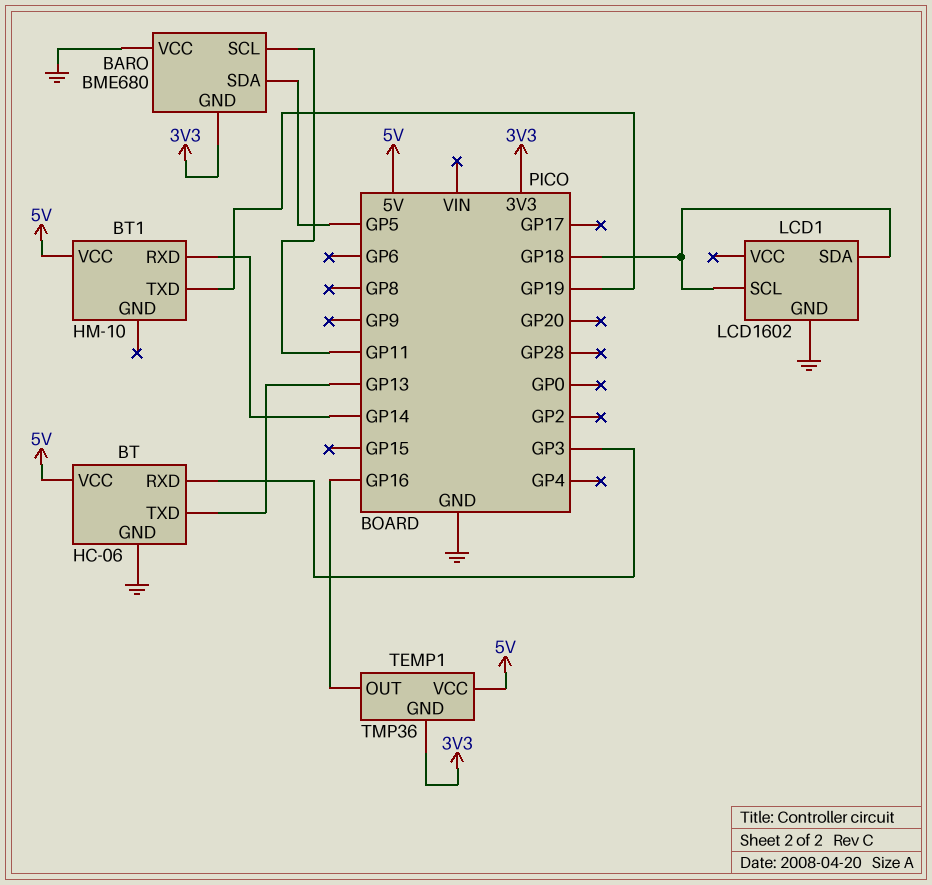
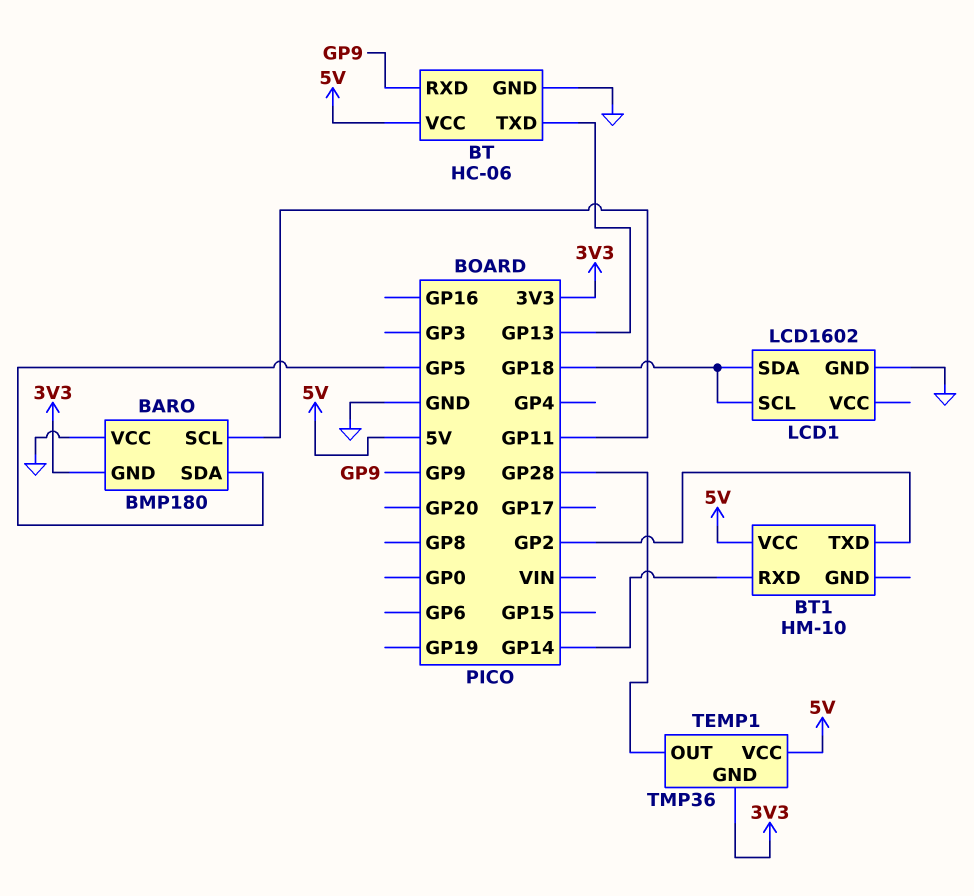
BARO: BME680 -> BMP180
BT pin RXD: GP3 -> GP9
BT1 pin TXD: GP19 -> GP2
TEMP1 pin OUT: GP16 -> GP28

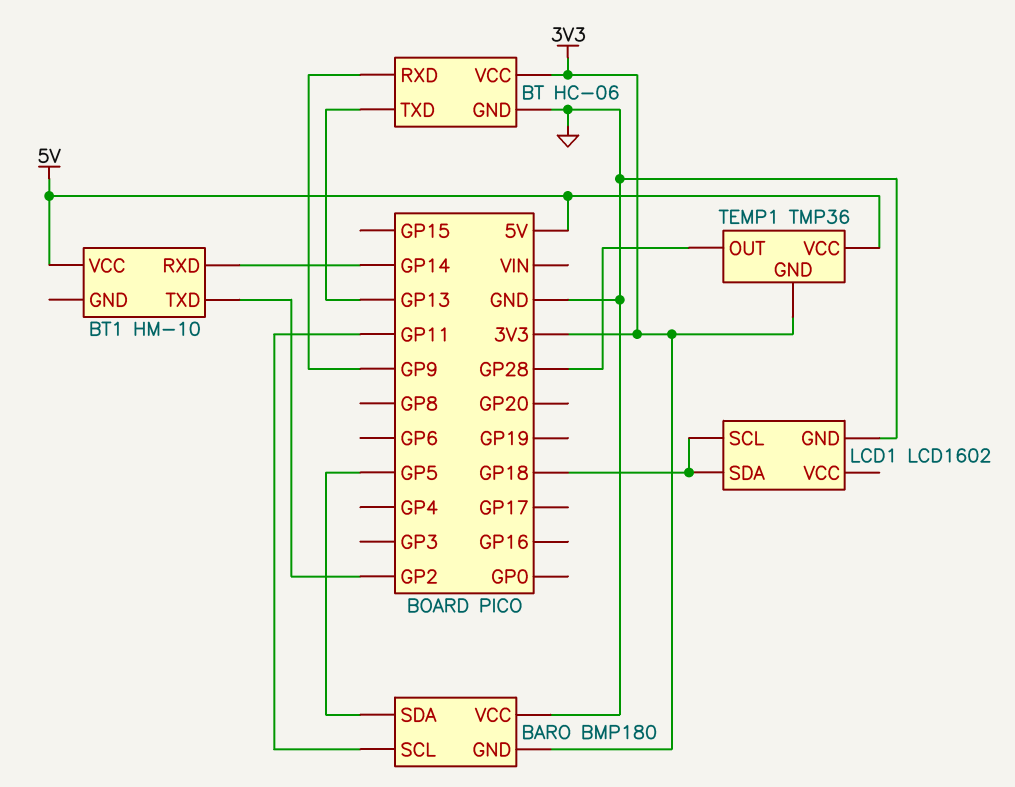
BT pin VCC: 5V -> 3V3

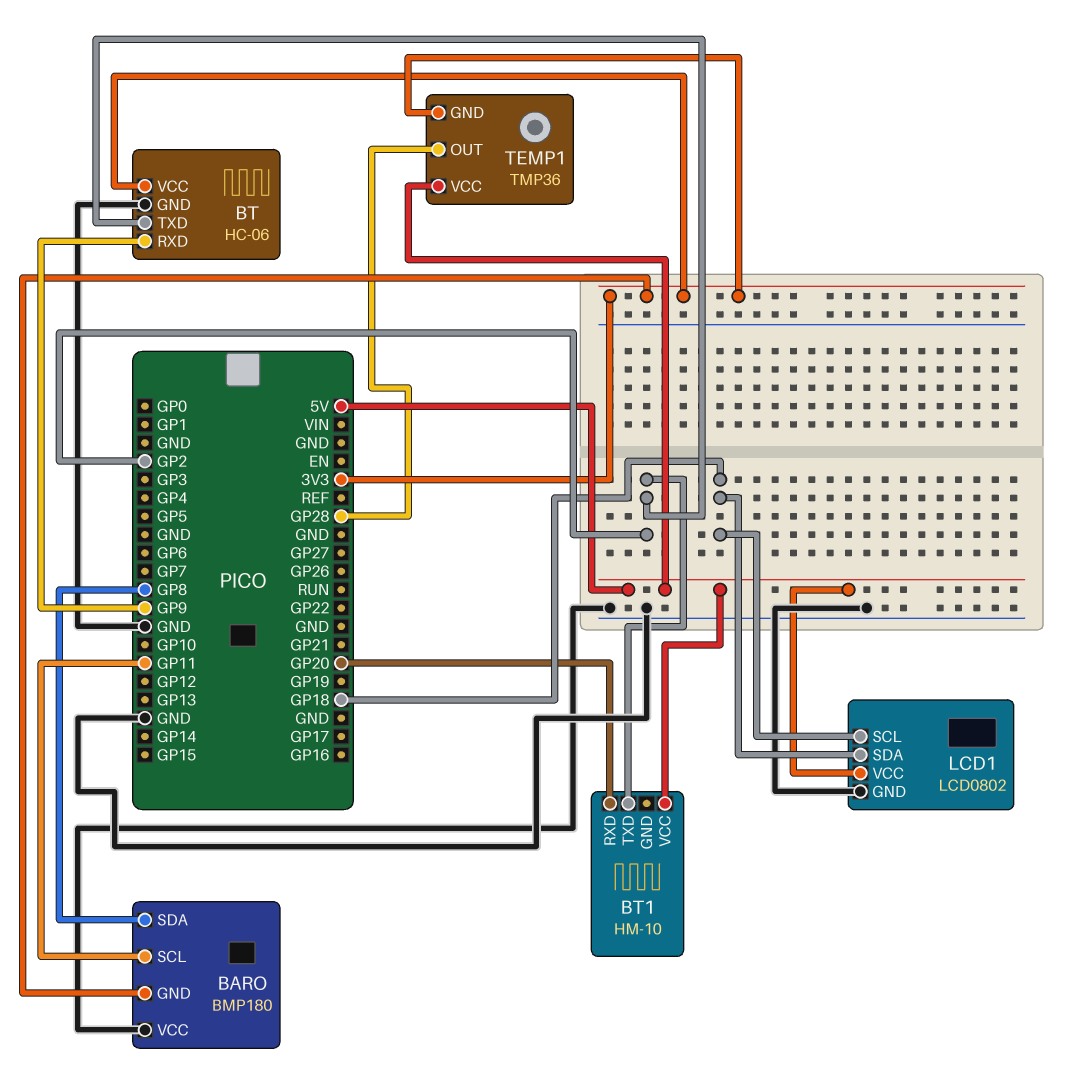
BARO pin SDA: GP5 -> GP8
BT pin TXD: GP13 -> GP2
BT1 pin RXD: GP14 -> GP20
LCD1: LCD1602 -> LCD0802
LCD1 pin VCC: none -> 5V

